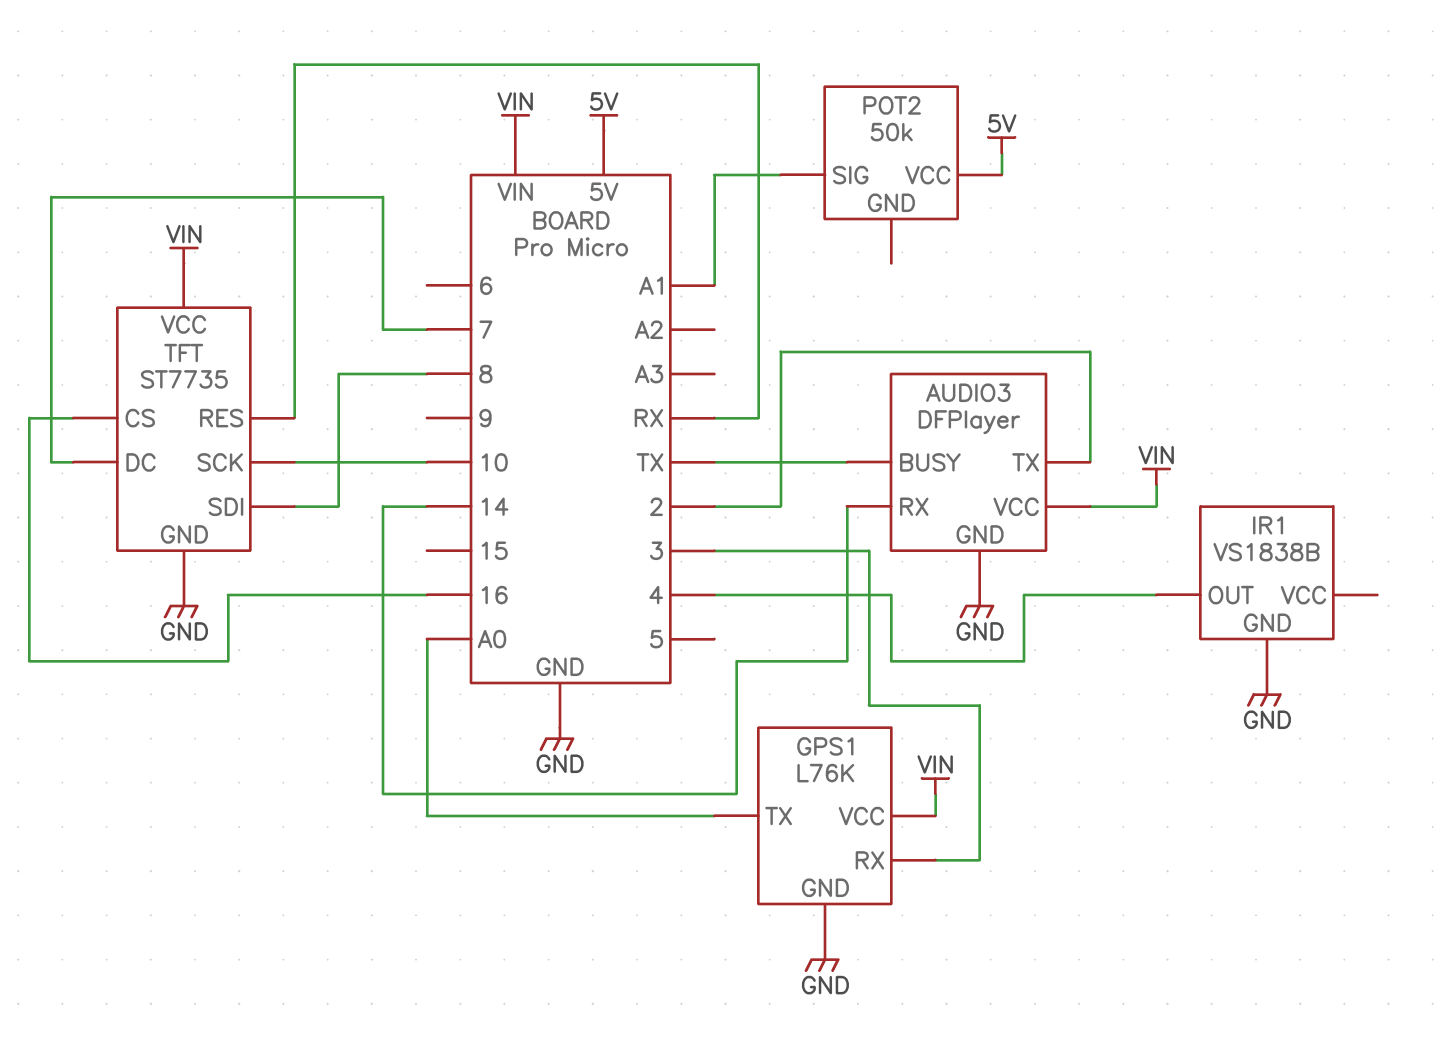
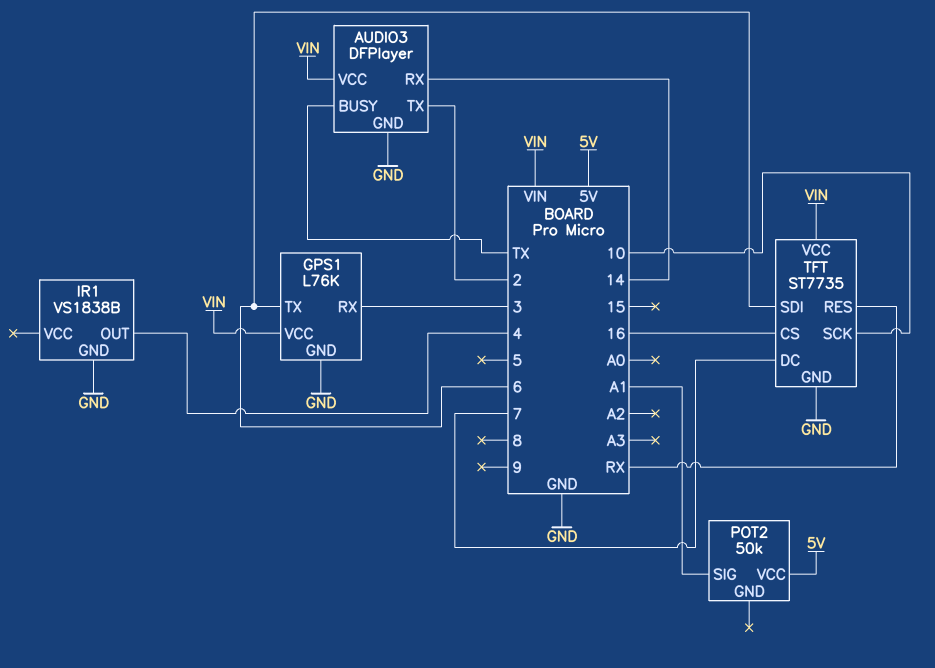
GPS1 pin TX: A0 -> 6
TFT pin SDI: 8 -> 6

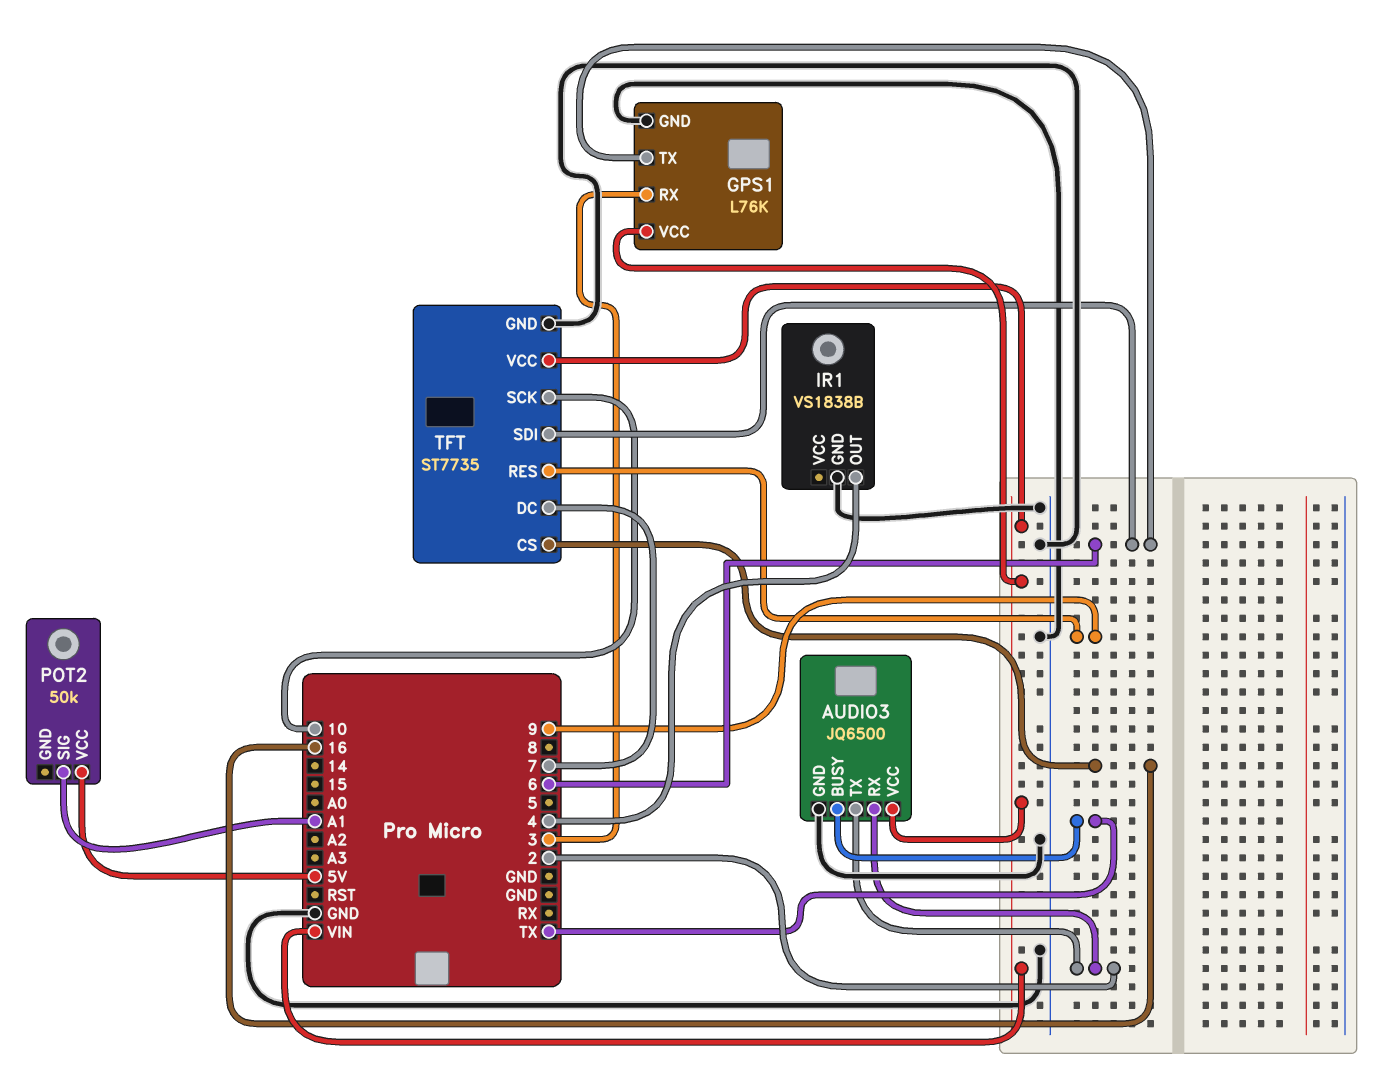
AUDIO3: DFPlayer -> JQ6500
AUDIO3 pin RX: 14 -> 2
TFT pin RES: RX -> 9

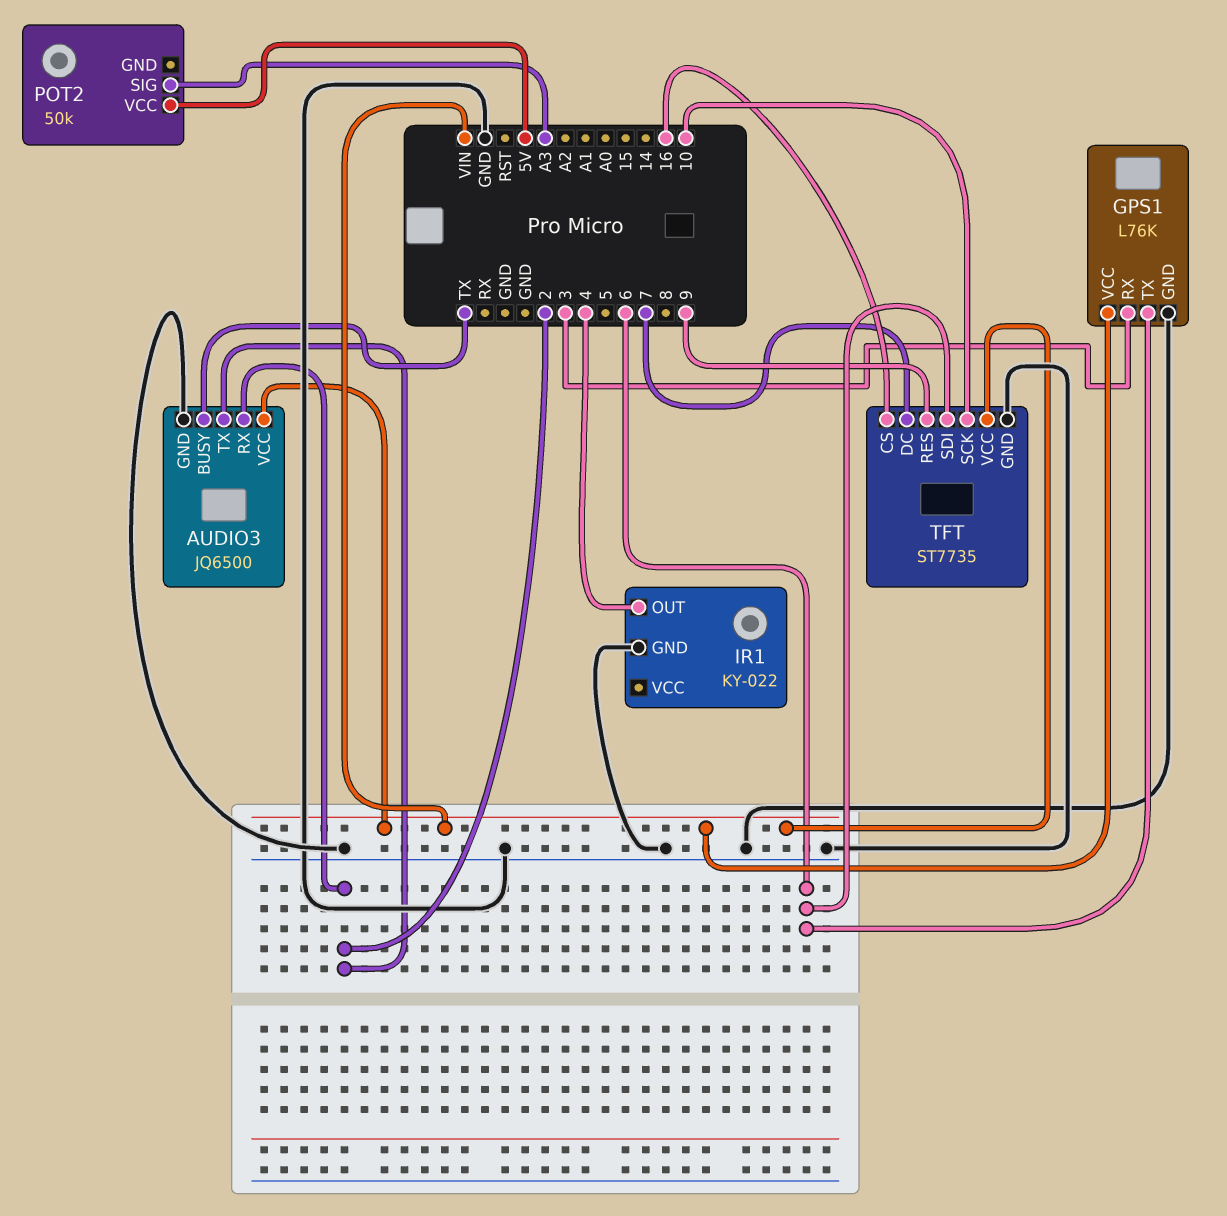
IR1: VS1838B -> KY-022
POT2 pin SIG: A1 -> A3

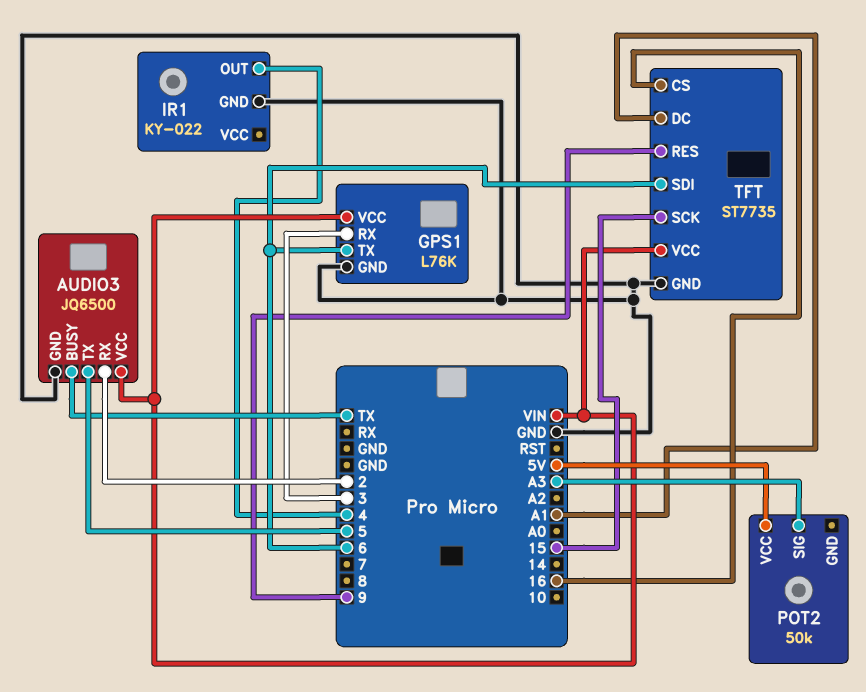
AUDIO3 pin TX: 2 -> 5
TFT pin DC: 7 -> A1
TFT pin SCK: 10 -> 15

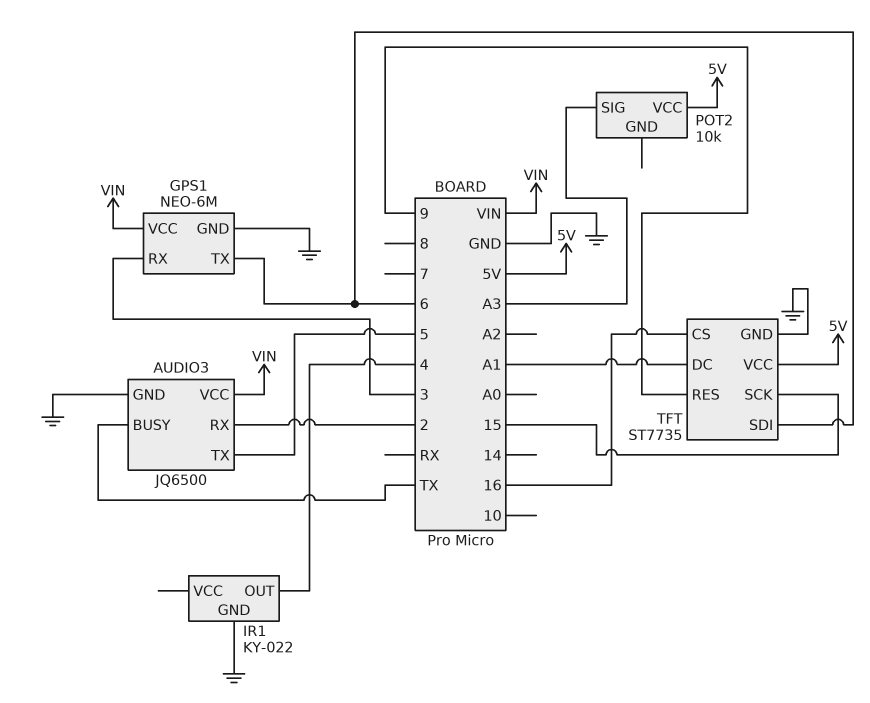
GPS1: L76K -> NEO-6M
POT2: 50k -> 10k
TFT pin VCC: VIN -> 5V

